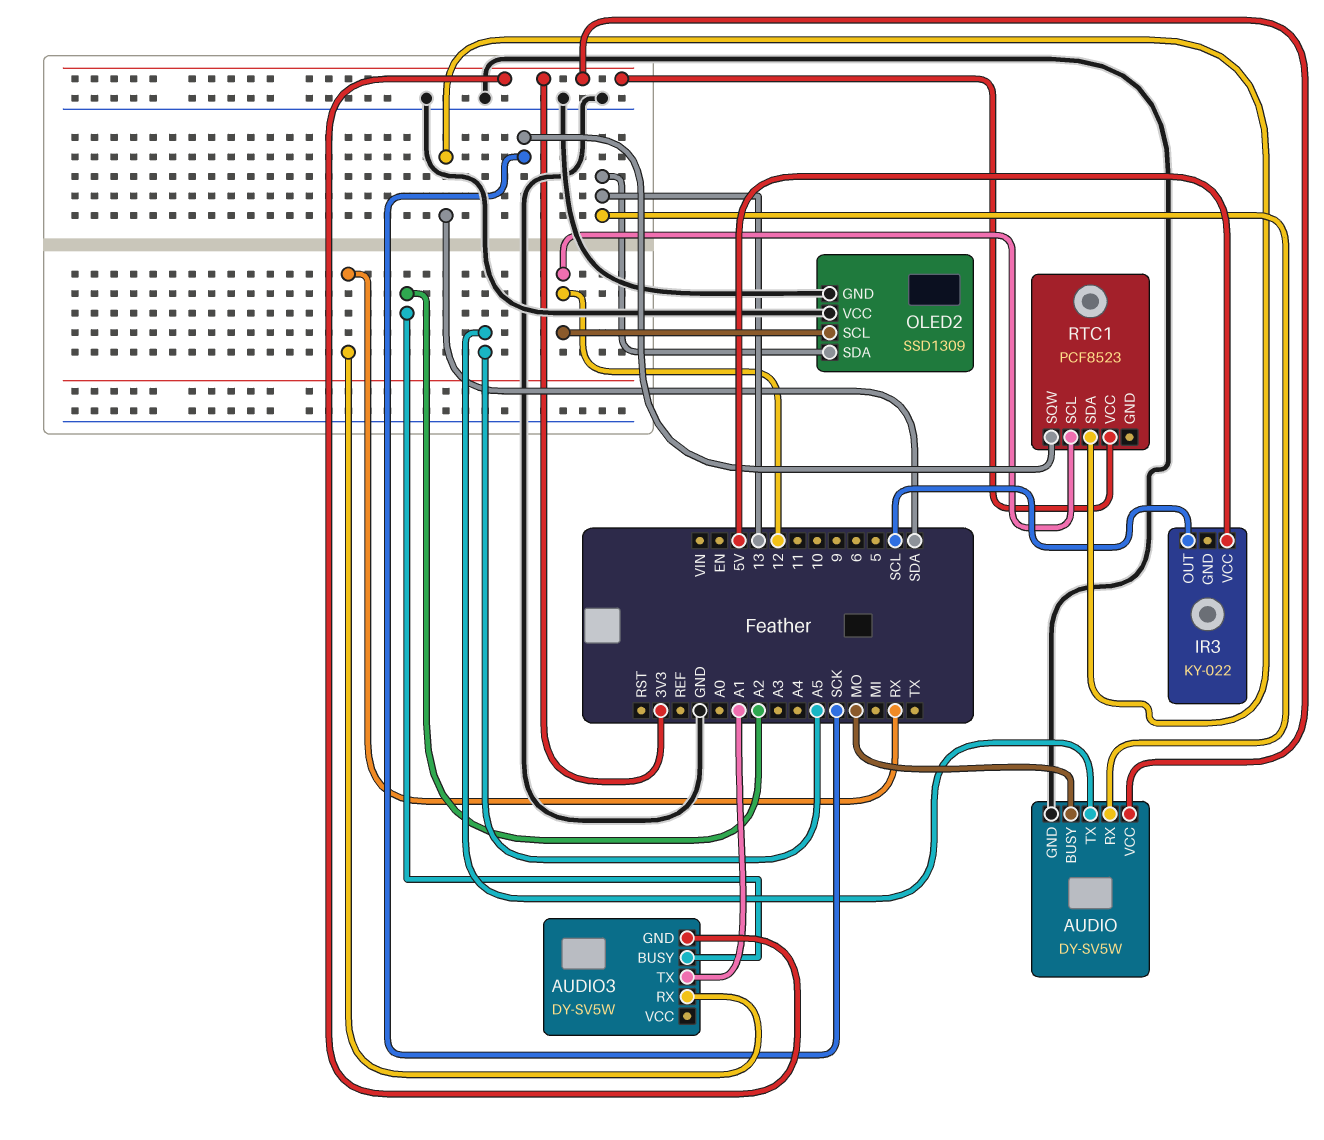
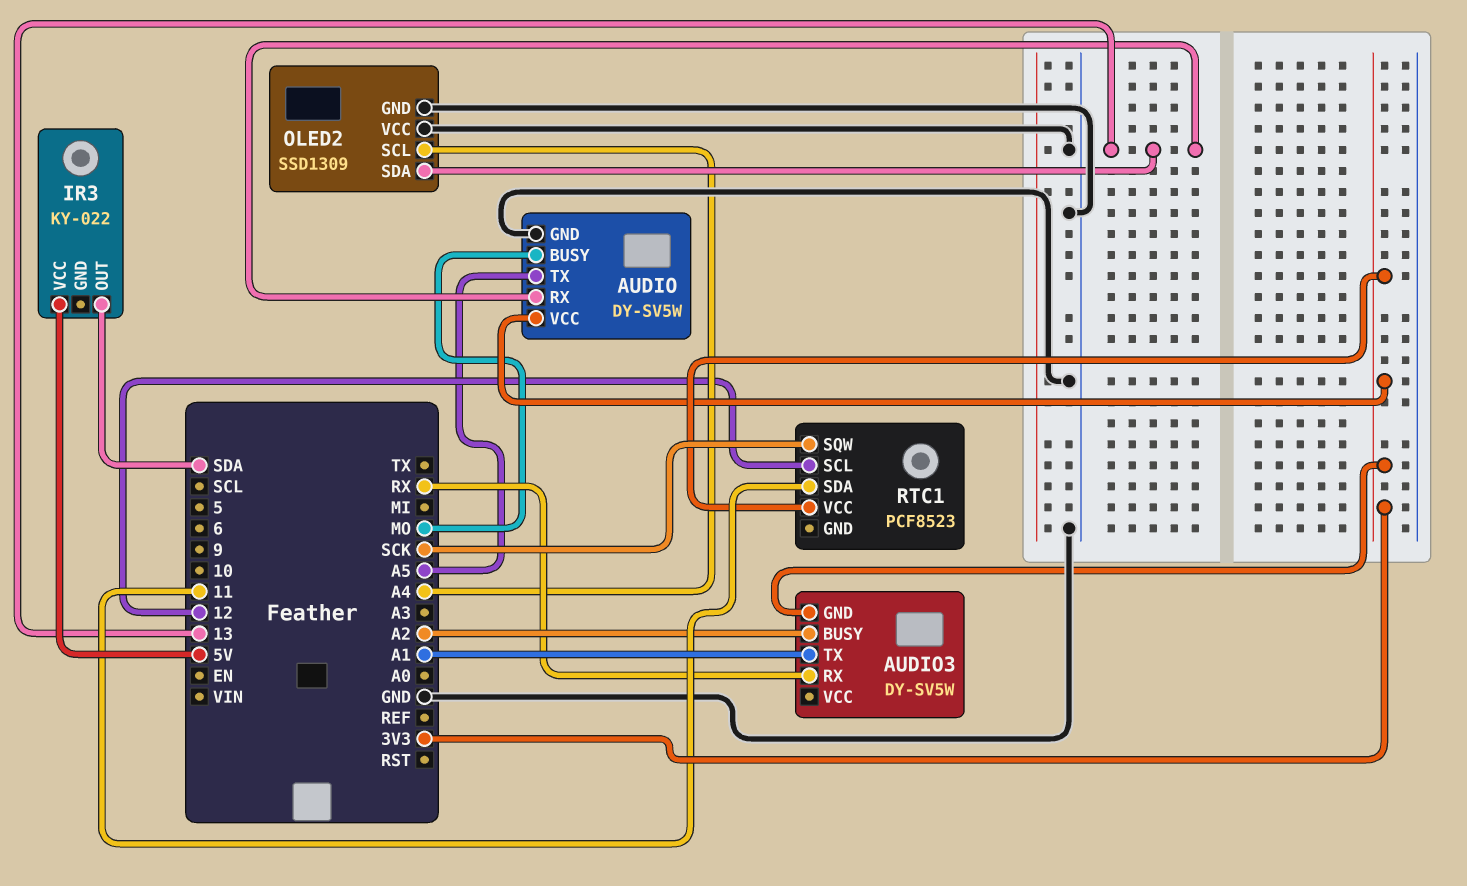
IR3 pin OUT: SCL -> SDA
OLED2 pin SCL: 12 -> A4
RTC1 pin SDA: SDA -> 11

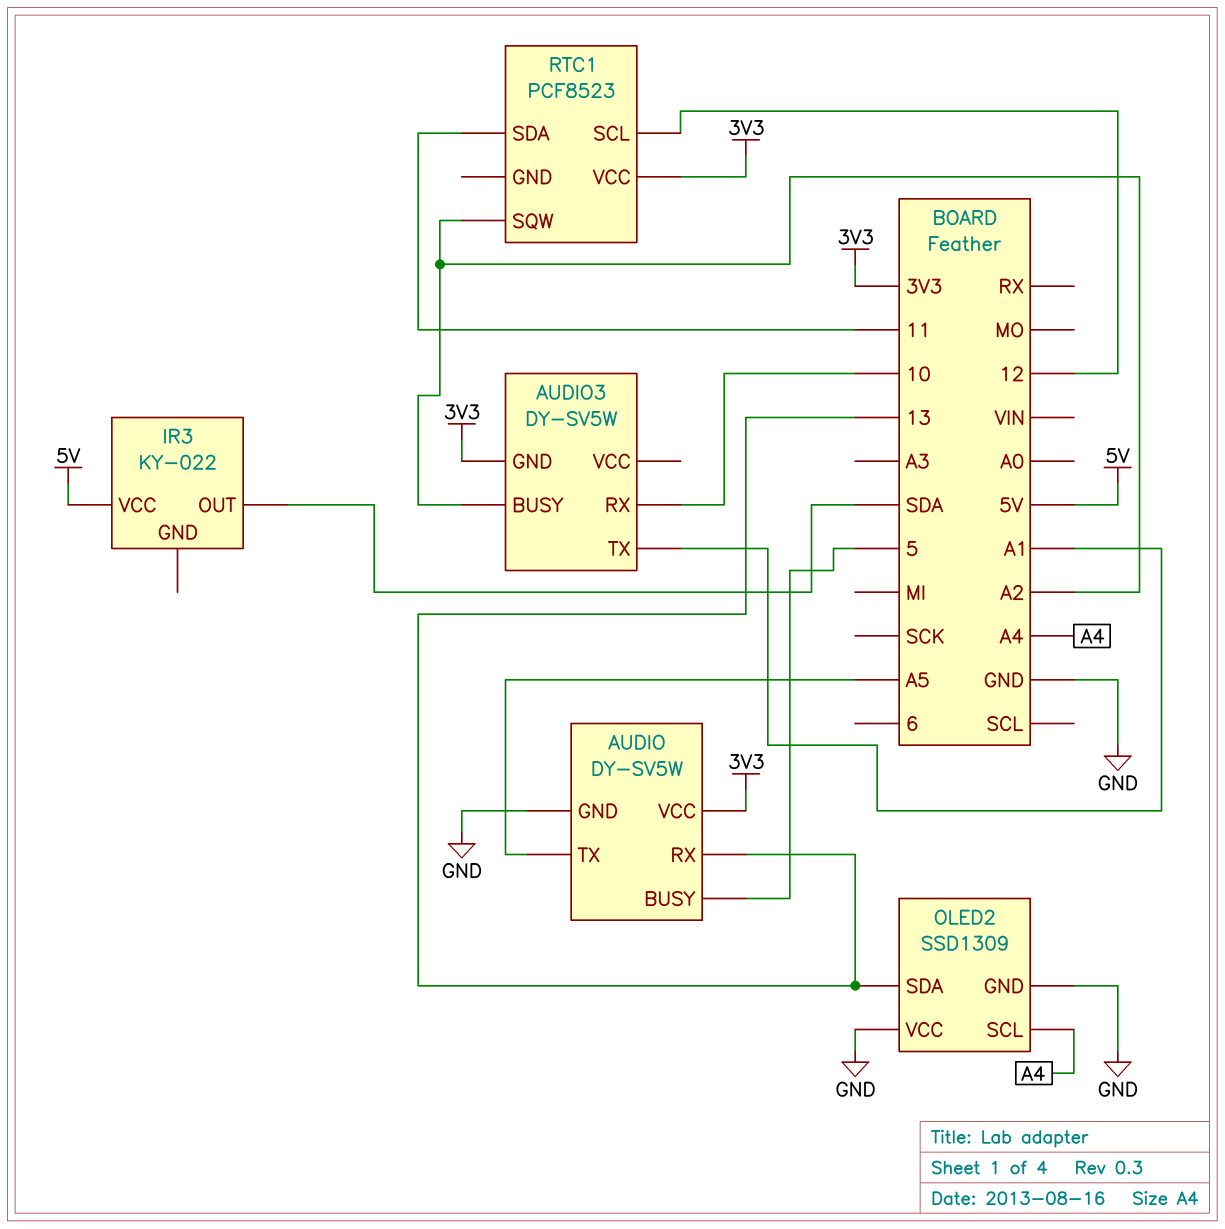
AUDIO pin BUSY: MO -> 5
AUDIO3 pin RX: RX -> 10
RTC1 pin SQW: SCK -> A2

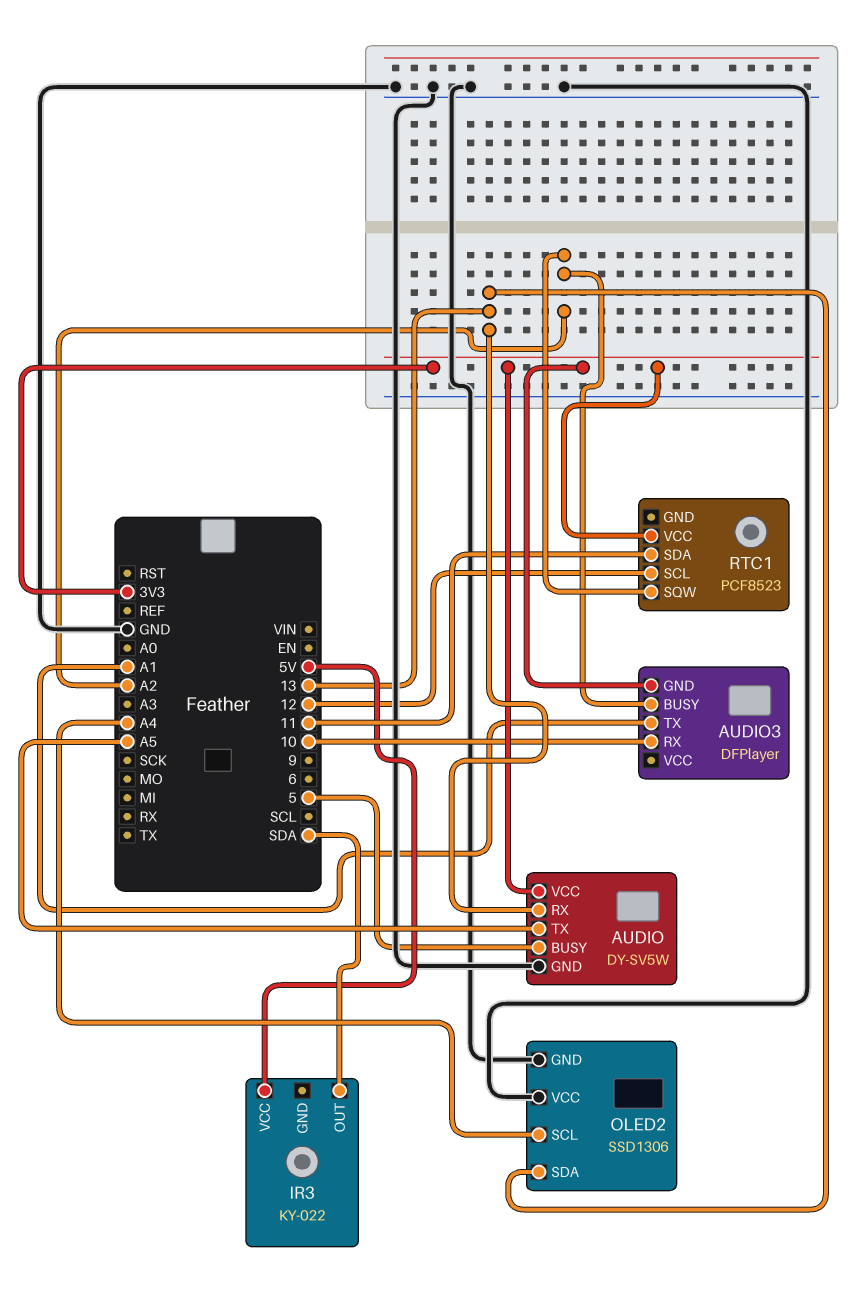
AUDIO3: DY-SV5W -> DFPlayer
OLED2: SSD1309 -> SSD1306

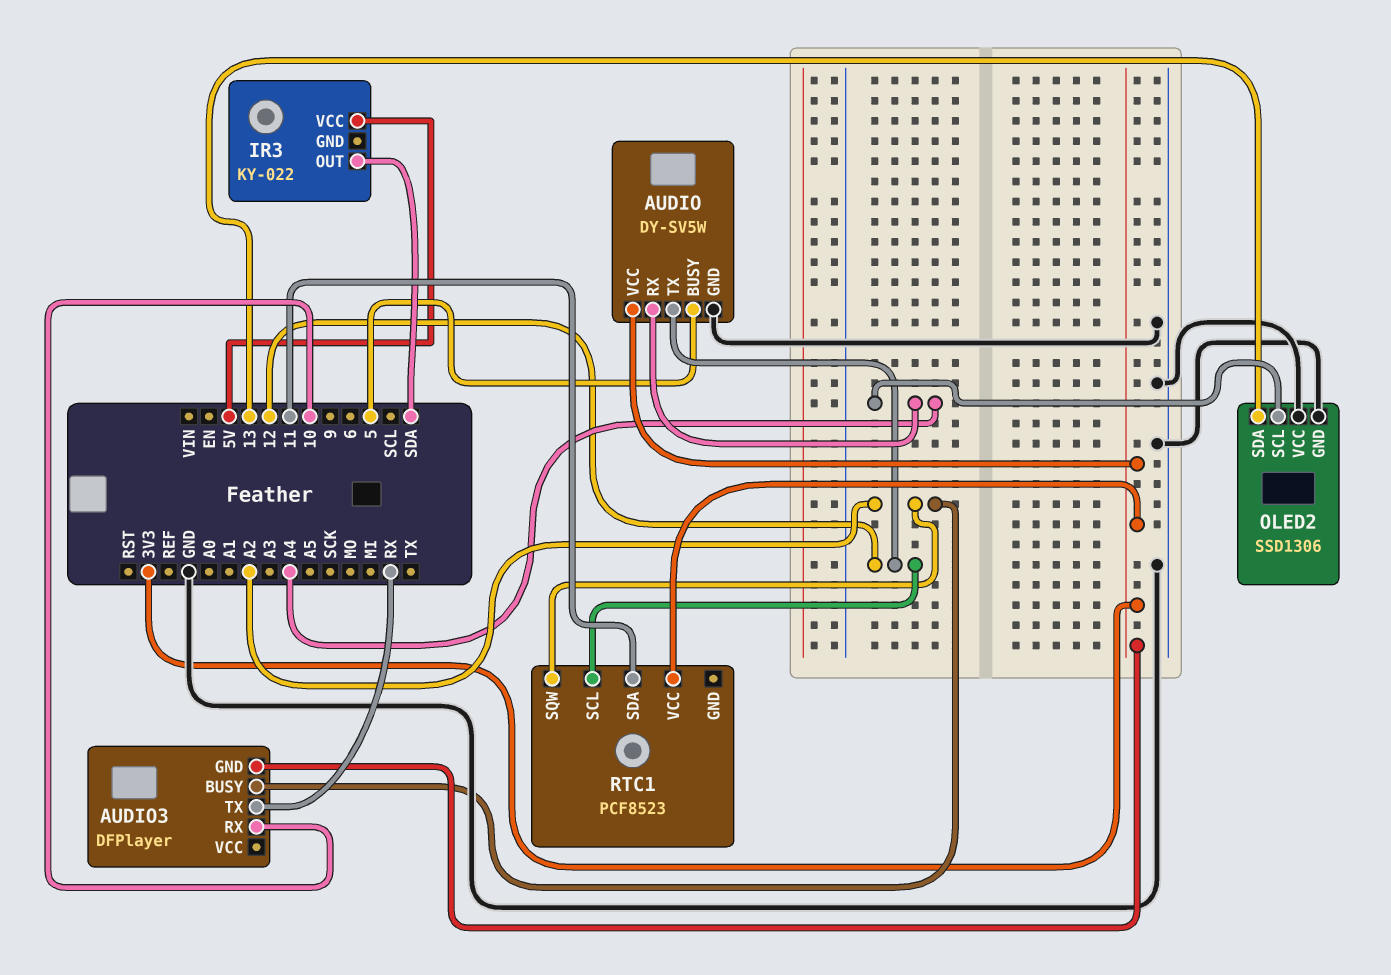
AUDIO pin RX: 13 -> A4
AUDIO pin TX: A5 -> 12
AUDIO3 pin TX: A1 -> RX

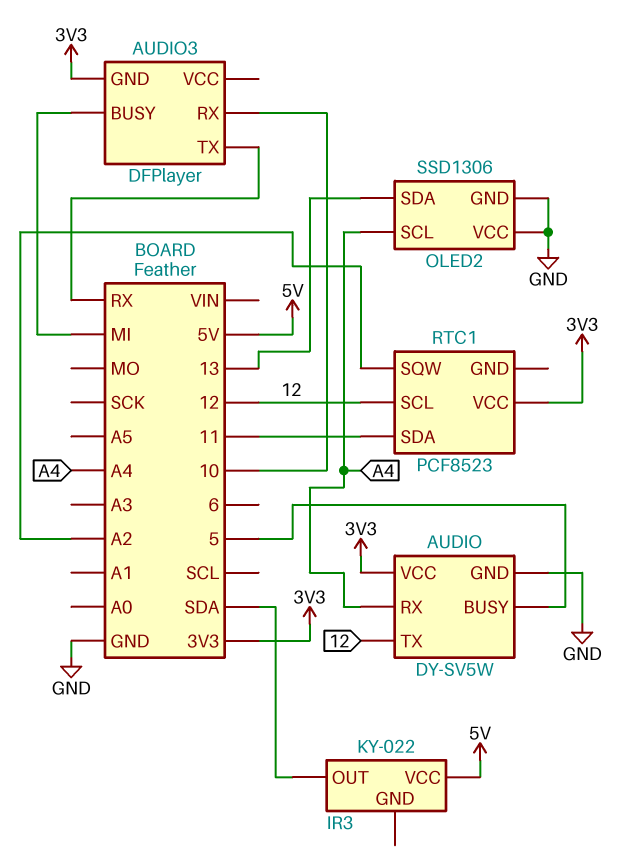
AUDIO3 pin BUSY: A2 -> MI

